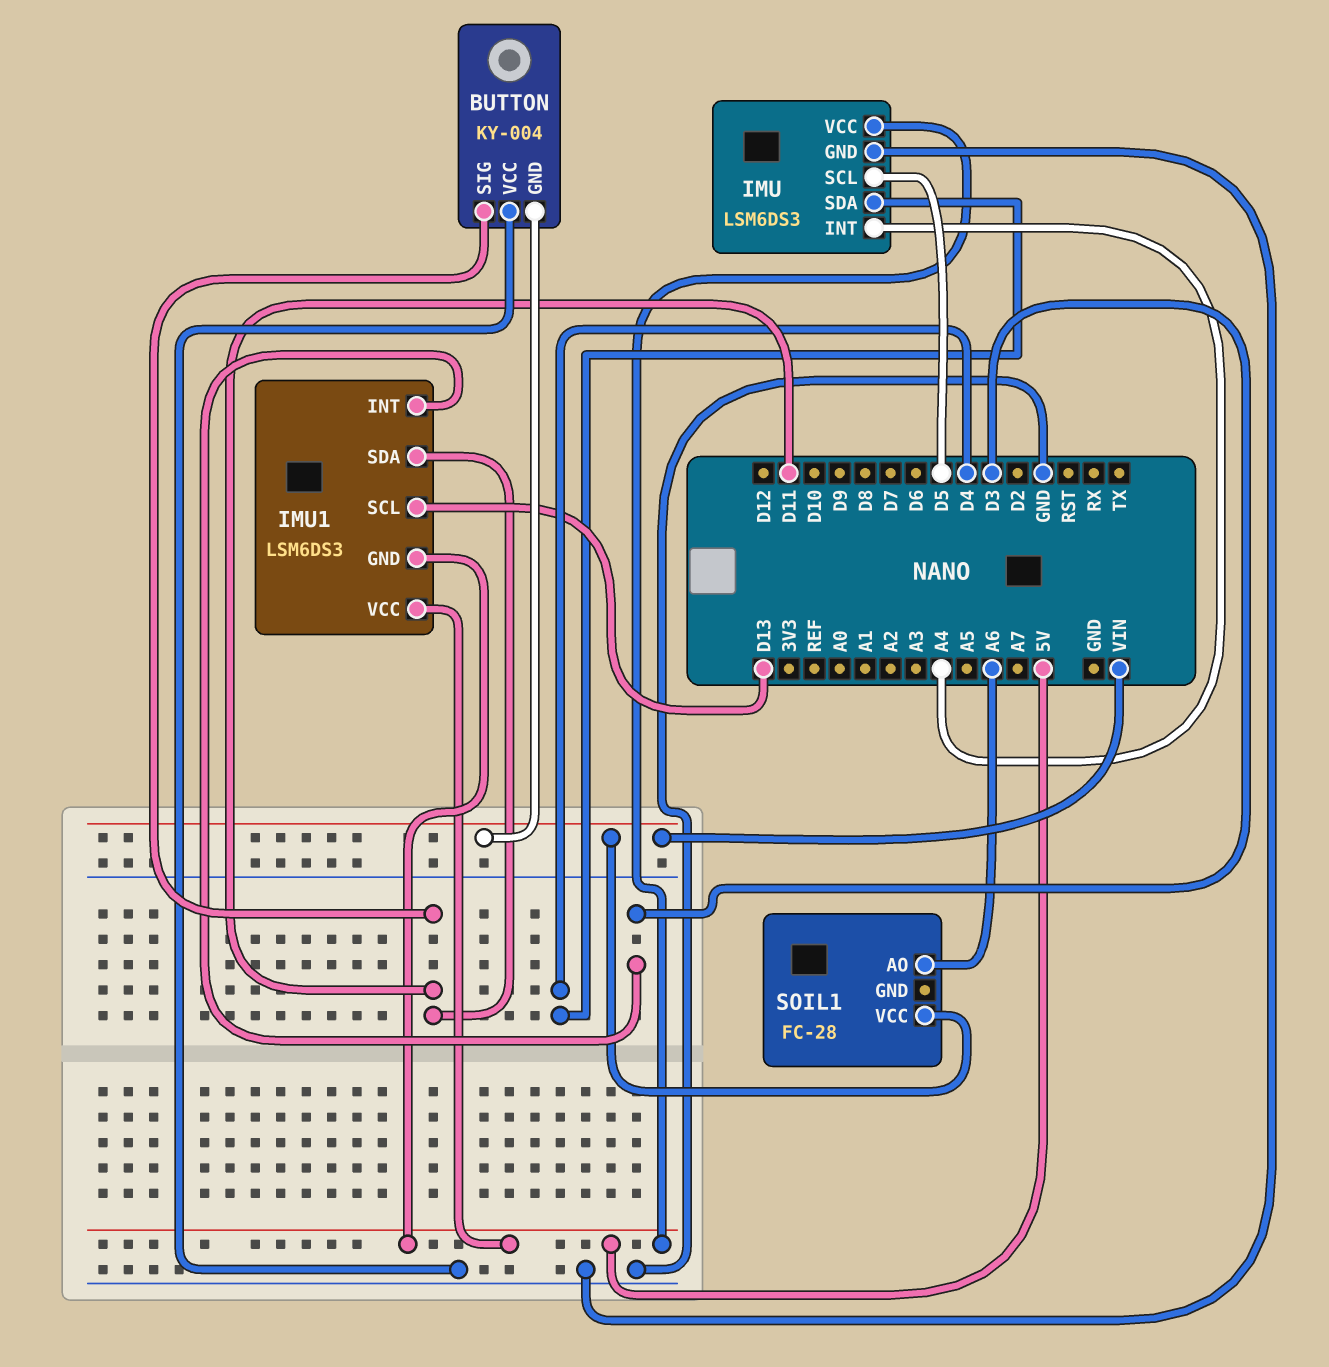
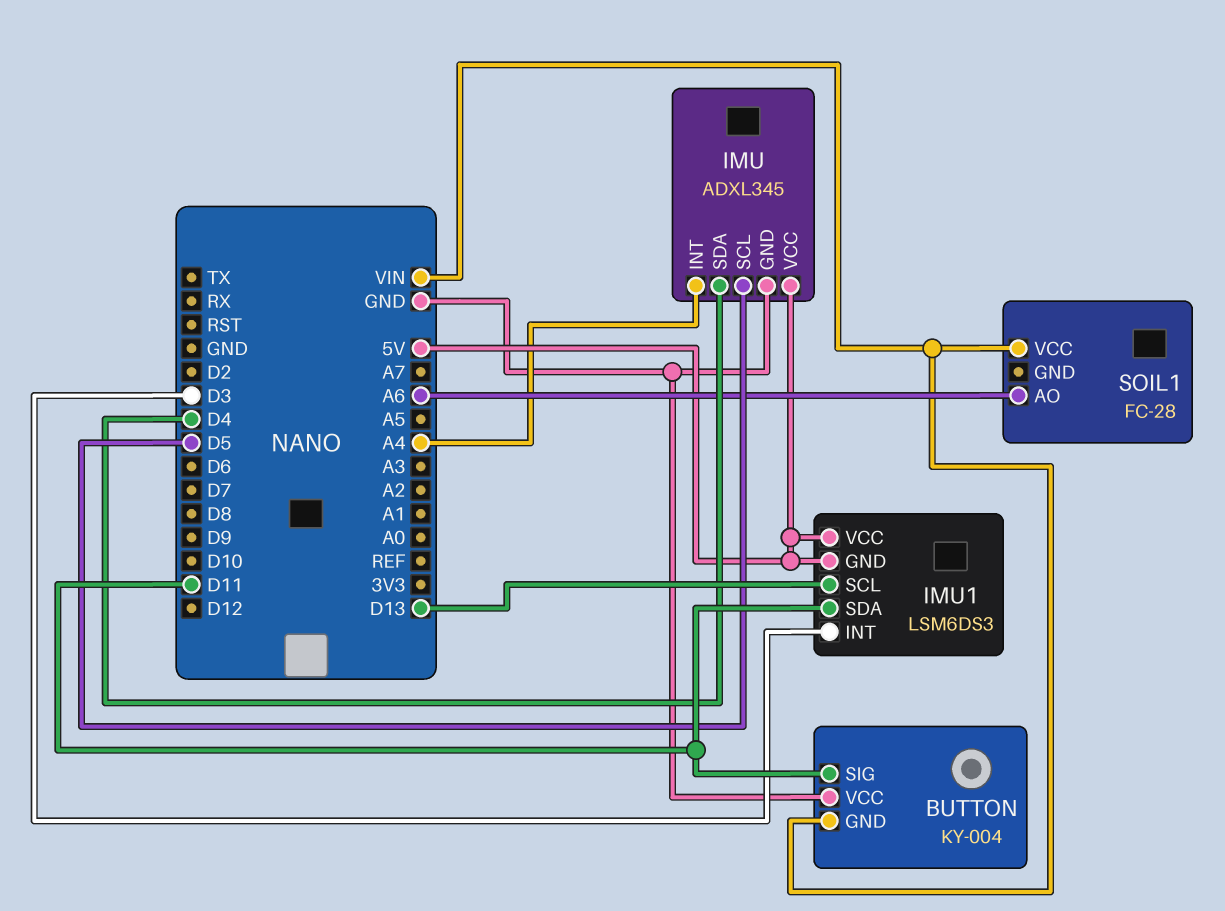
IMU: LSM6DS3 -> ADXL345

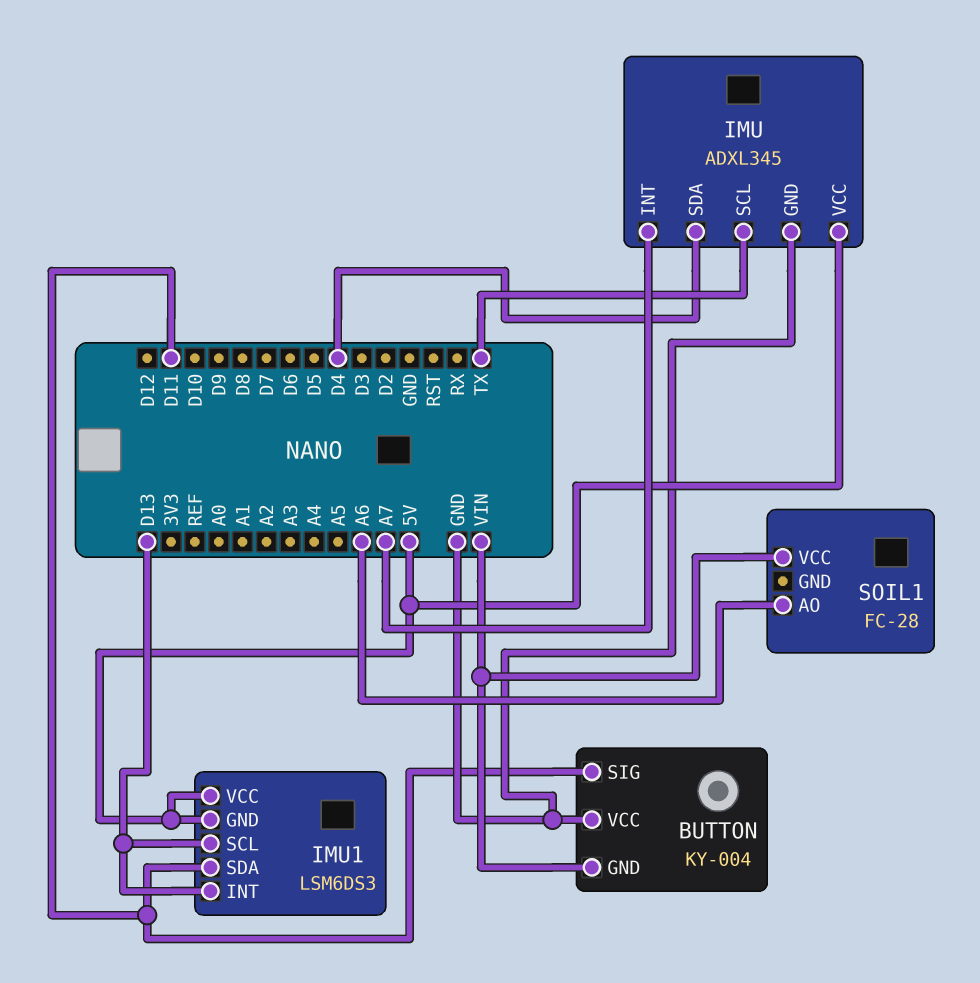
IMU pin INT: A4 -> A7
IMU pin SCL: D5 -> TX
IMU1 pin INT: D3 -> D13

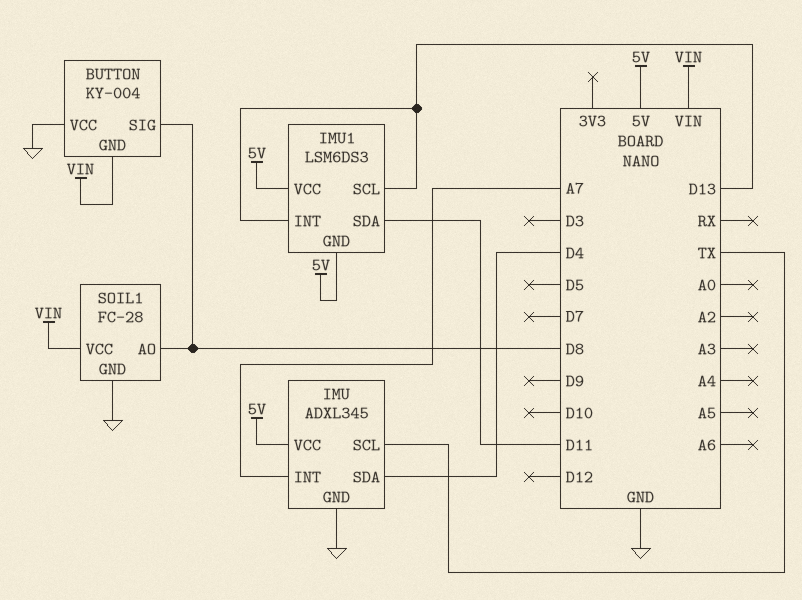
BUTTON pin SIG: D11 -> D8
SOIL1 pin AO: A6 -> D8
SOIL1 pin GND: none -> GND

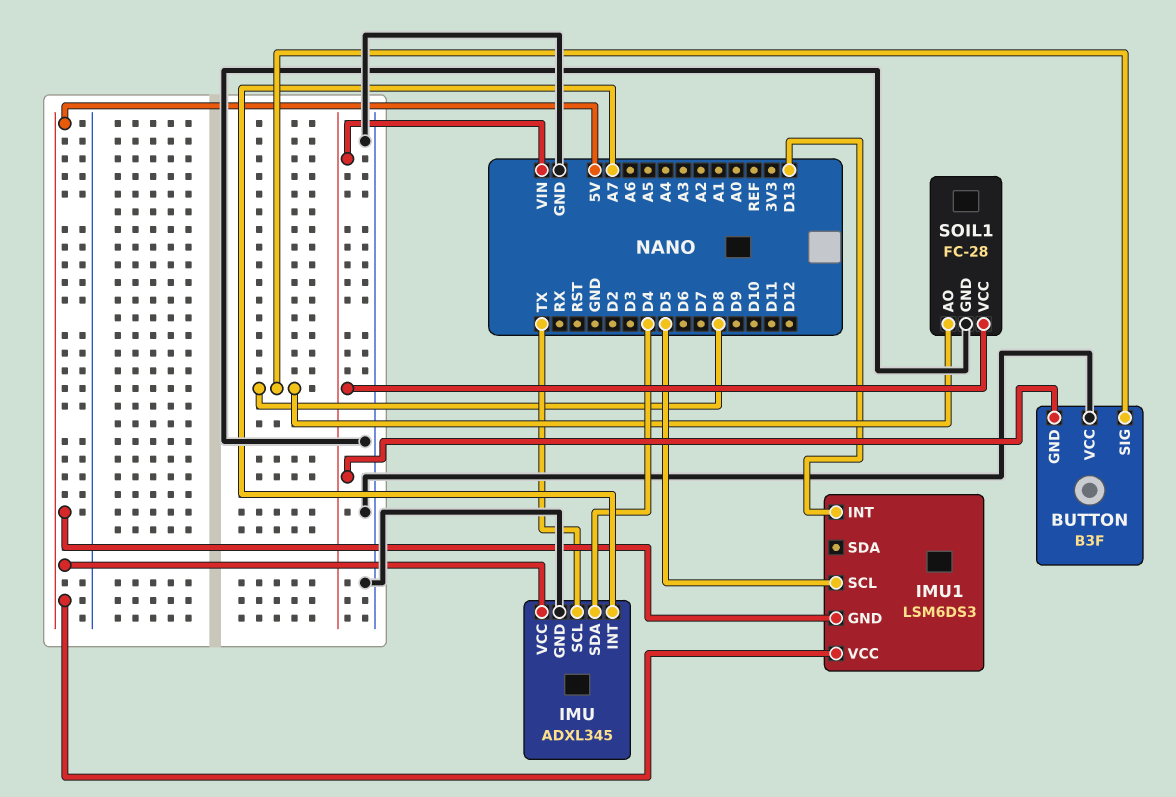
BUTTON: KY-004 -> B3F
IMU1 pin SCL: D13 -> D5
IMU1 pin SDA: D11 -> none

